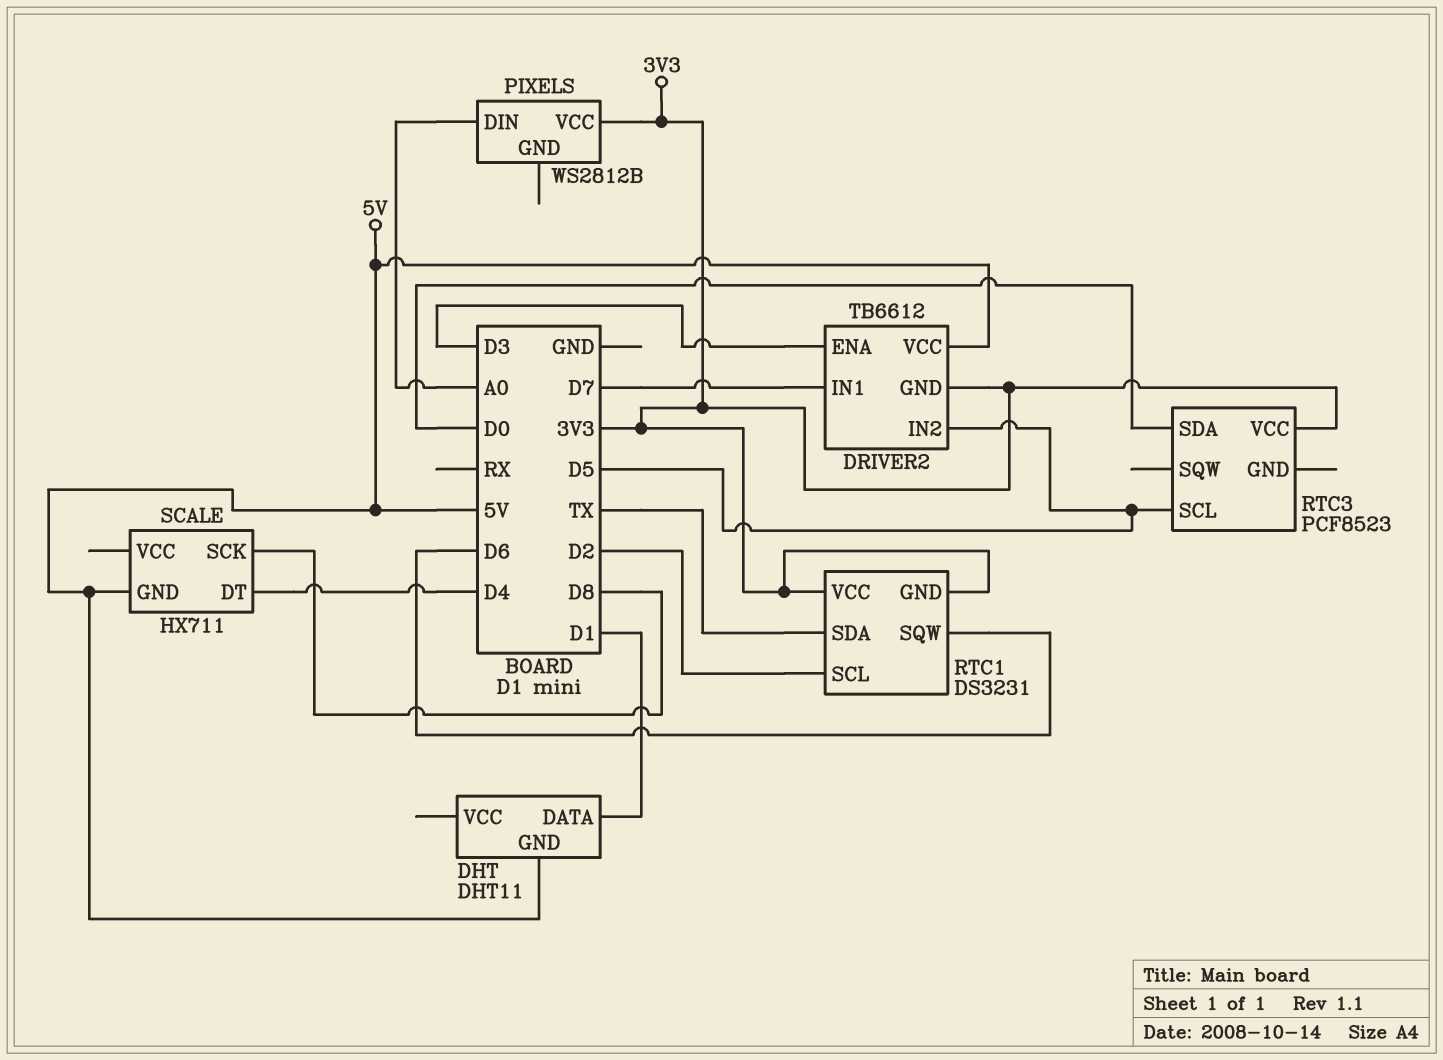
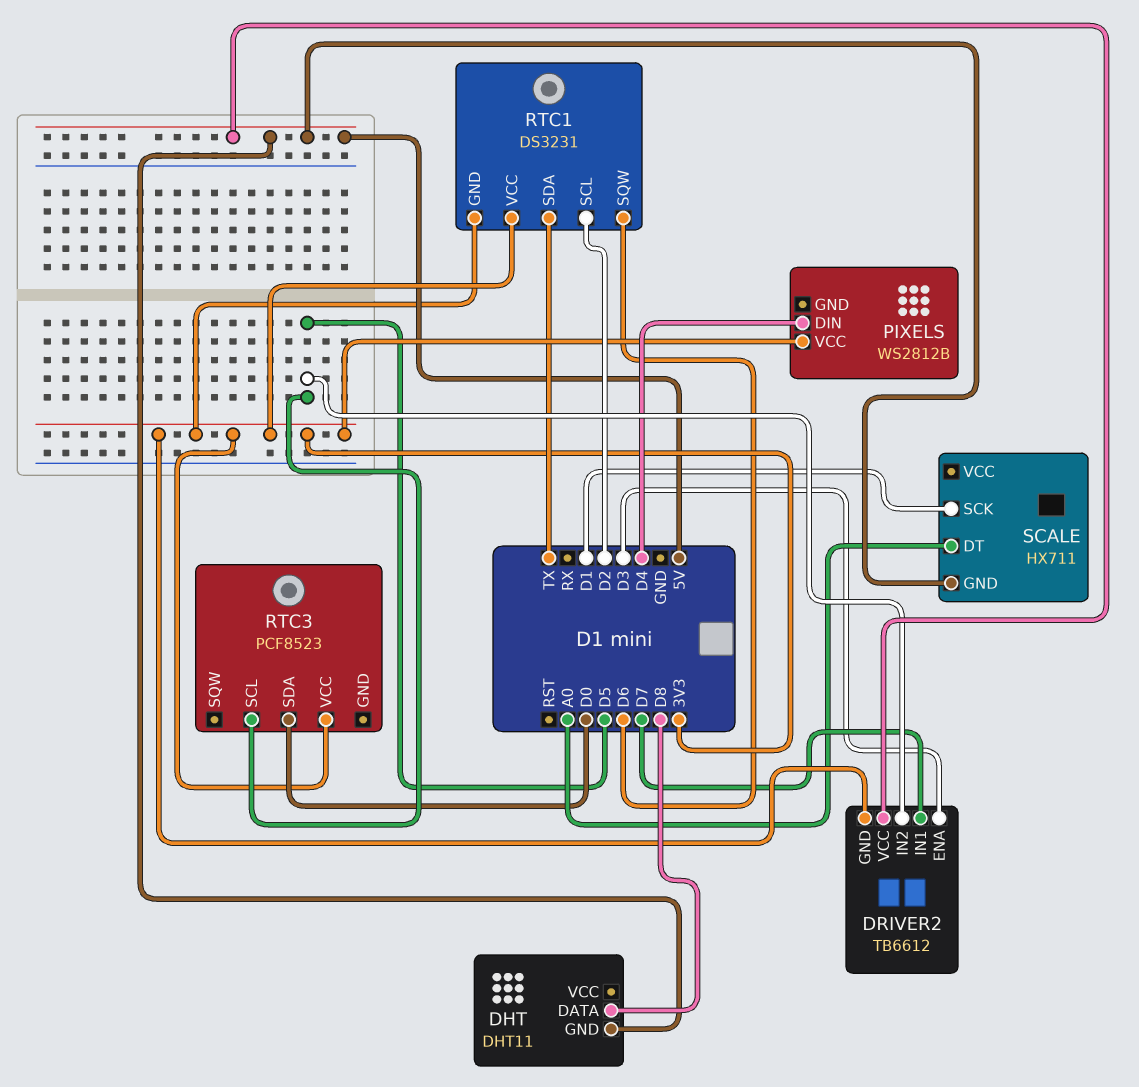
DHT pin DATA: D1 -> D8
PIXELS pin DIN: A0 -> D4
SCALE pin DT: D4 -> A0
SCALE pin SCK: D8 -> D1

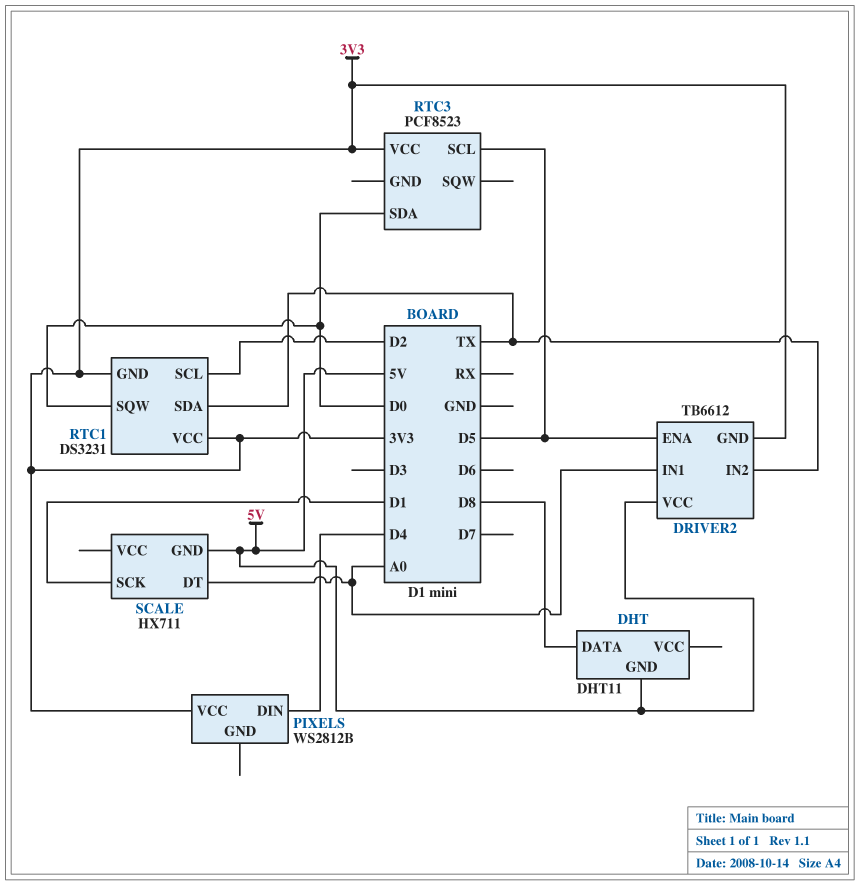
DRIVER2 pin ENA: D3 -> D5
DRIVER2 pin IN1: D7 -> A0
DRIVER2 pin IN2: D5 -> TX
RTC1 pin SQW: D6 -> D0

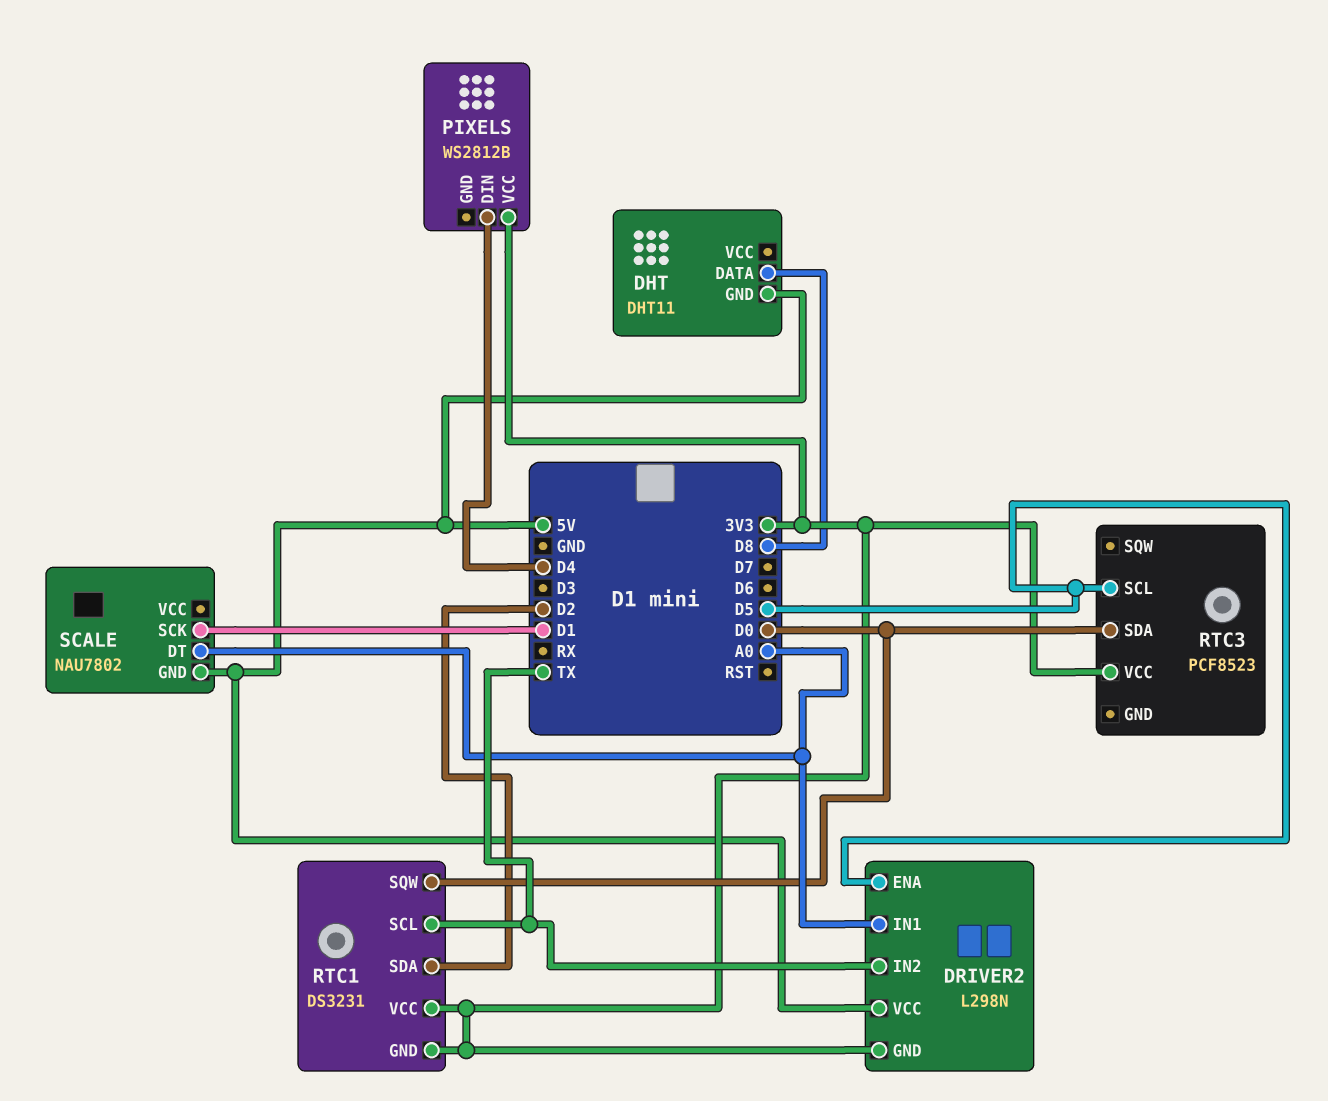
DRIVER2: TB6612 -> L298N
RTC1 pin SCL: D2 -> TX
RTC1 pin SDA: TX -> D2
SCALE: HX711 -> NAU7802

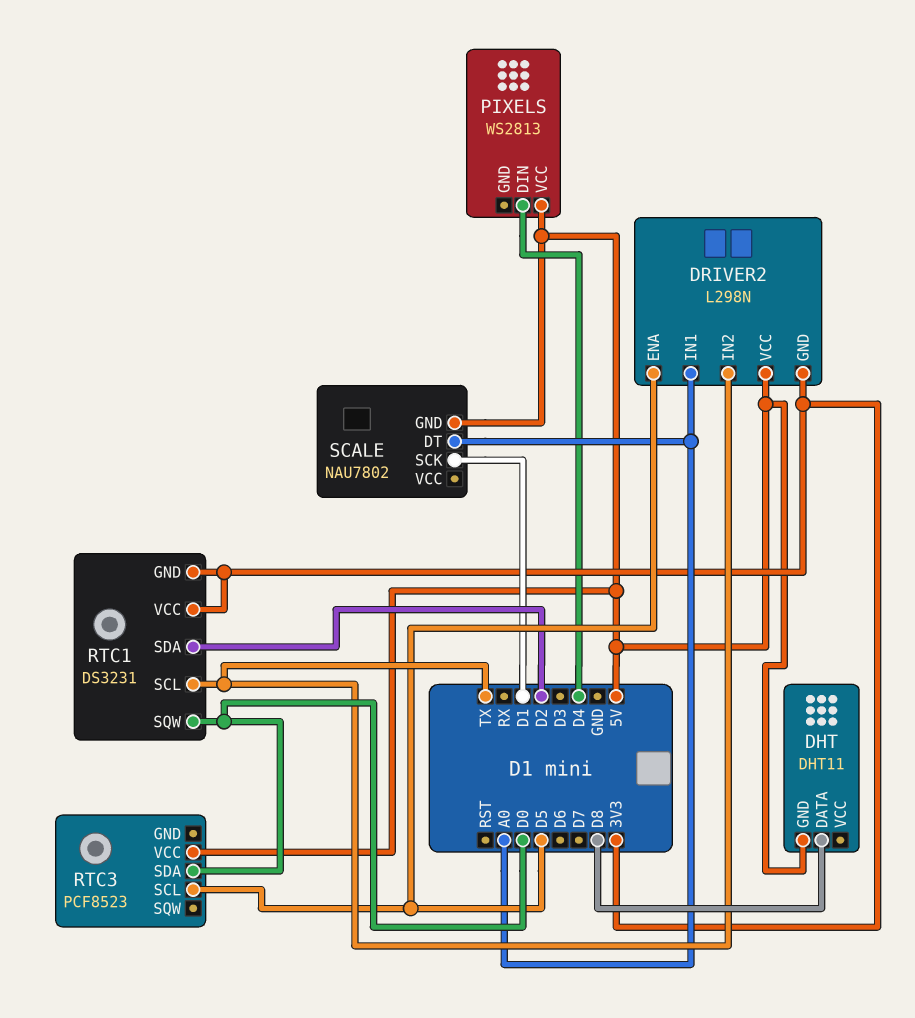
PIXELS: WS2812B -> WS2813
PIXELS pin VCC: 3V3 -> 5V
RTC3 pin VCC: 3V3 -> 5V

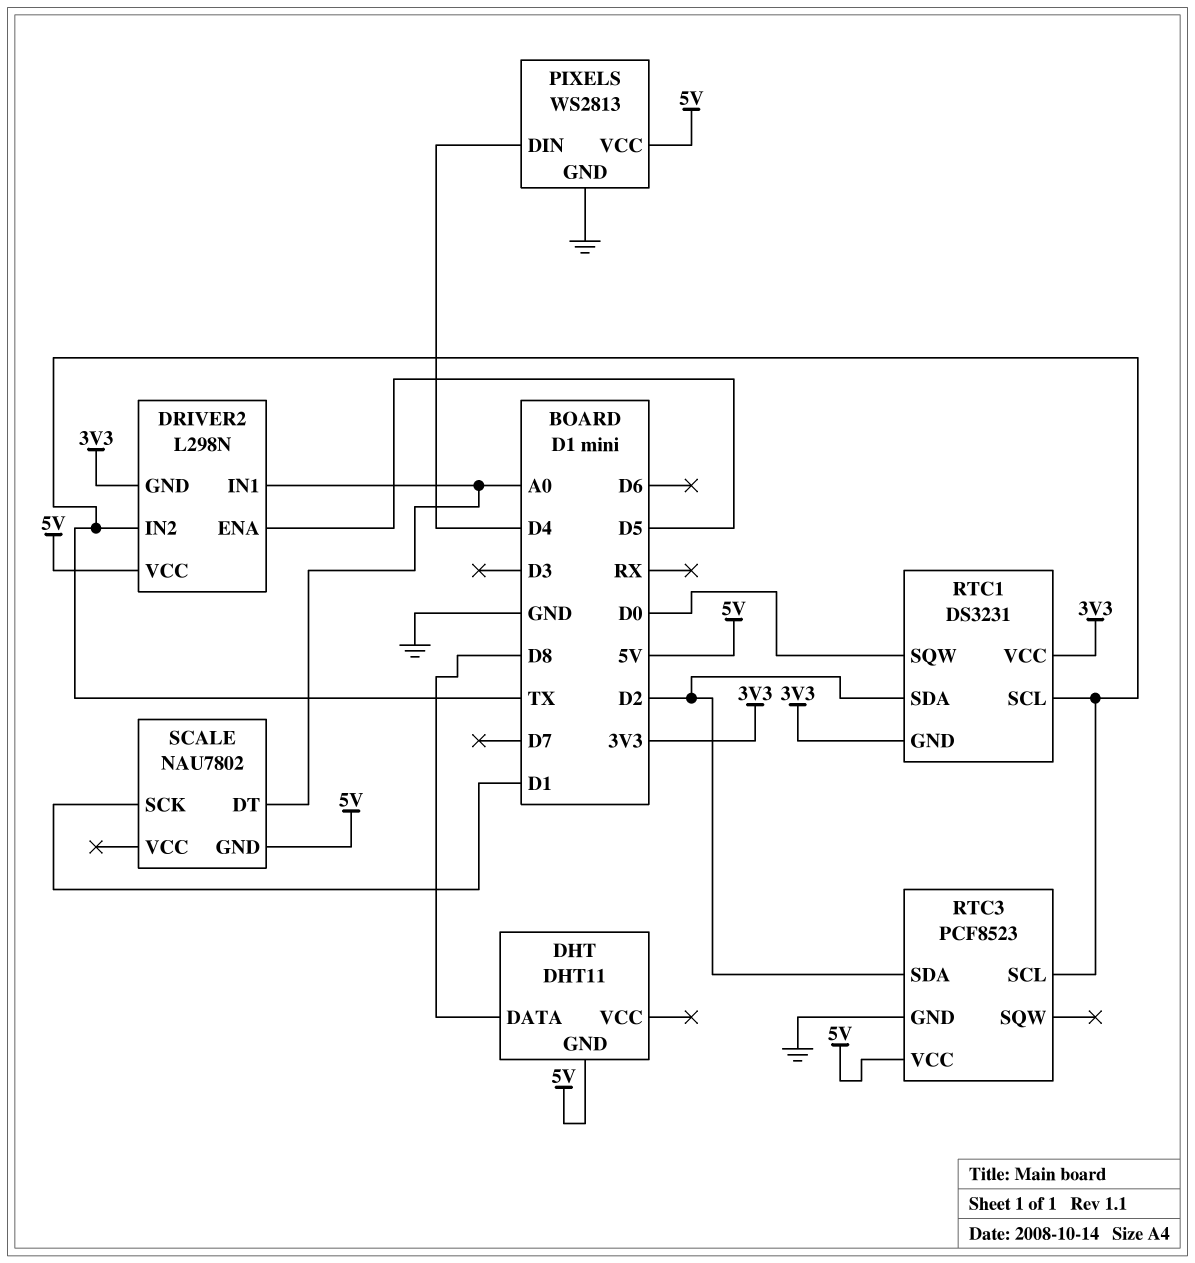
PIXELS pin GND: none -> GND
RTC3 pin GND: none -> GND
RTC3 pin SCL: D5 -> TX
RTC3 pin SDA: D0 -> D2

